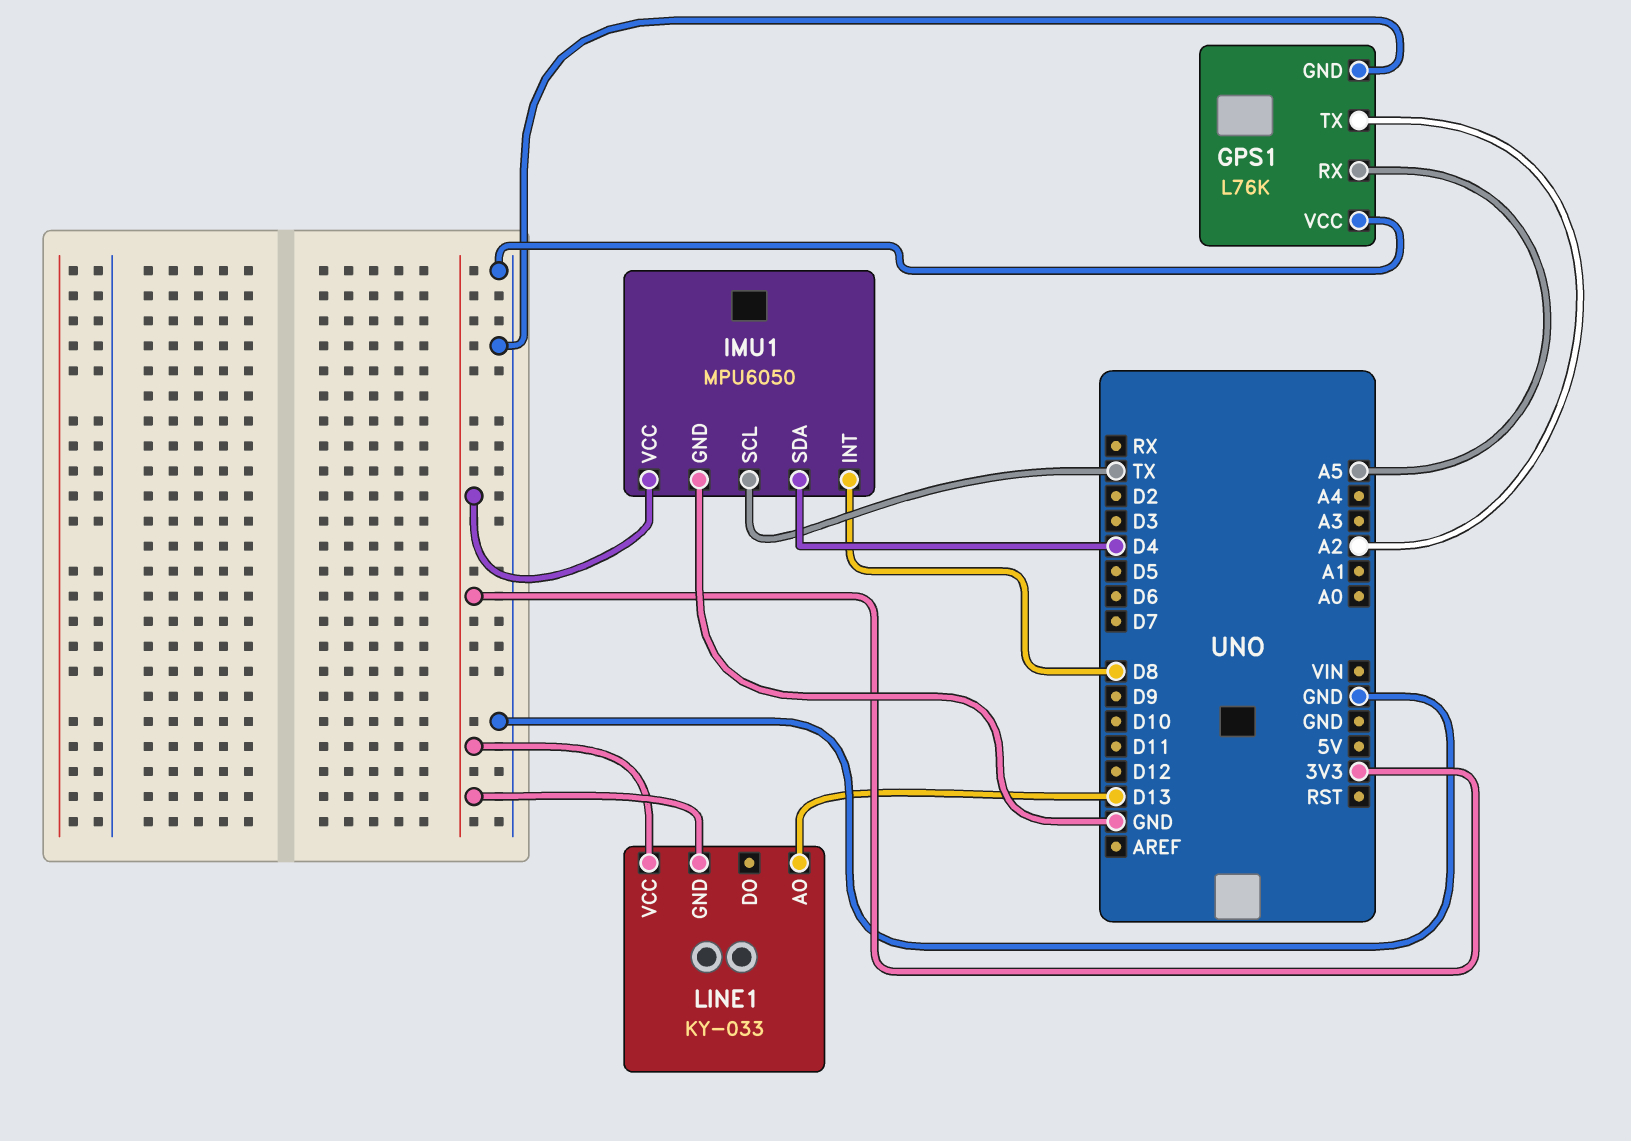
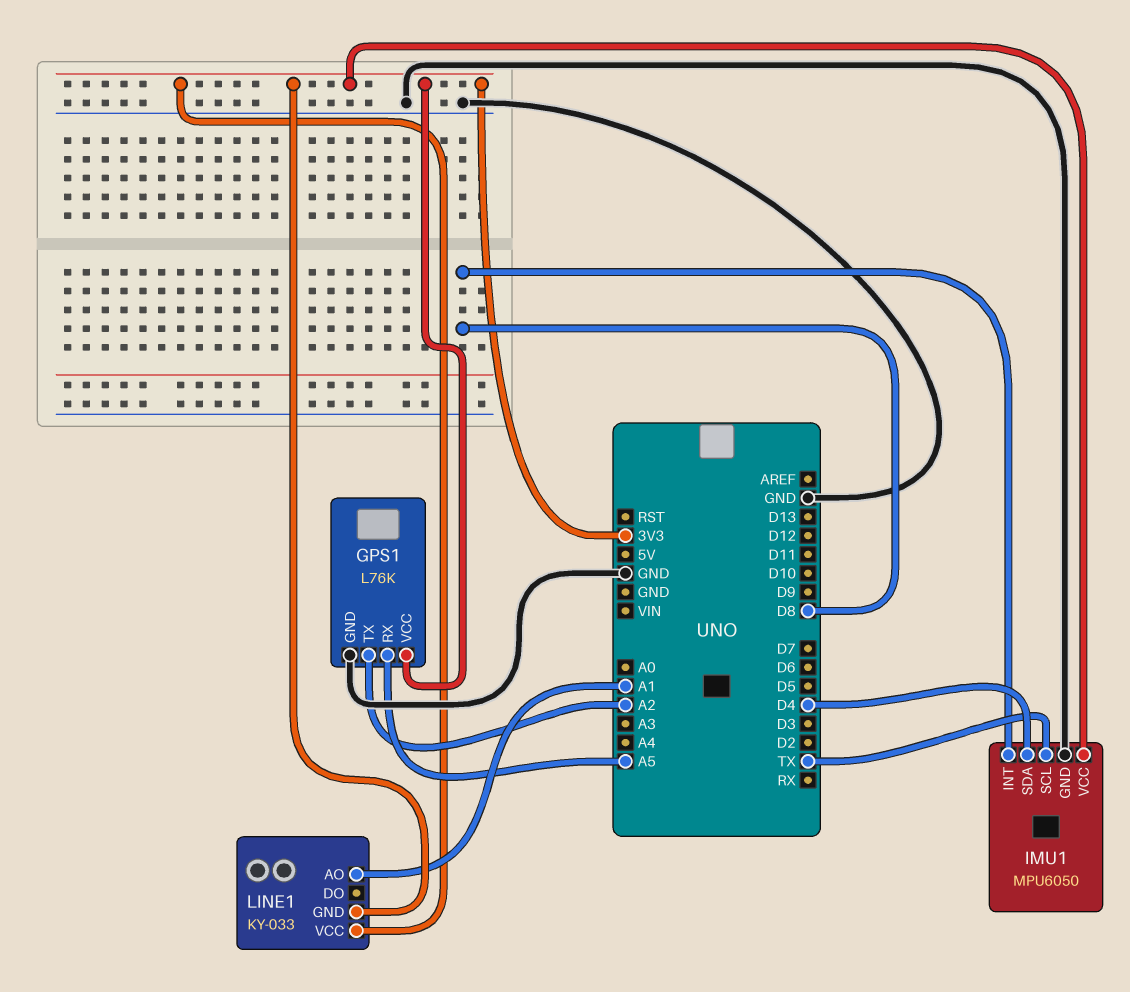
GPS1 pin VCC: GND -> 3V3
LINE1 pin AO: D13 -> A1

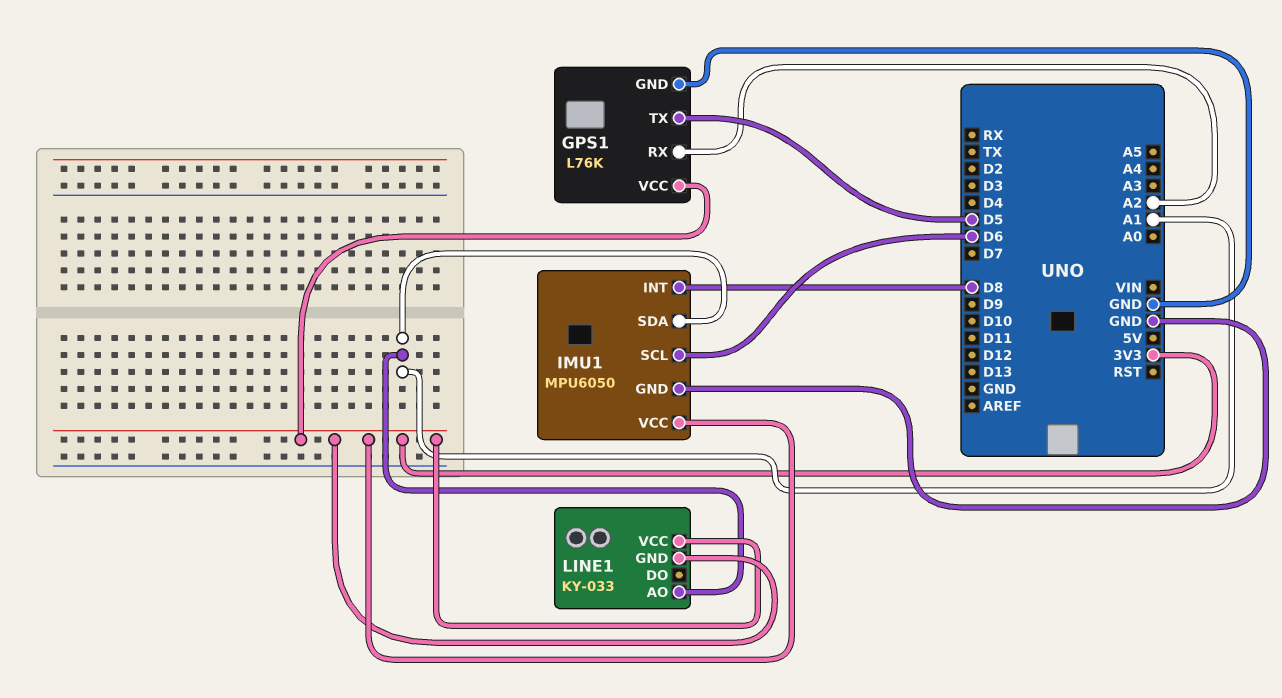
GPS1 pin RX: A5 -> A2
GPS1 pin TX: A2 -> D5
IMU1 pin SCL: TX -> D6
IMU1 pin SDA: D4 -> A1

